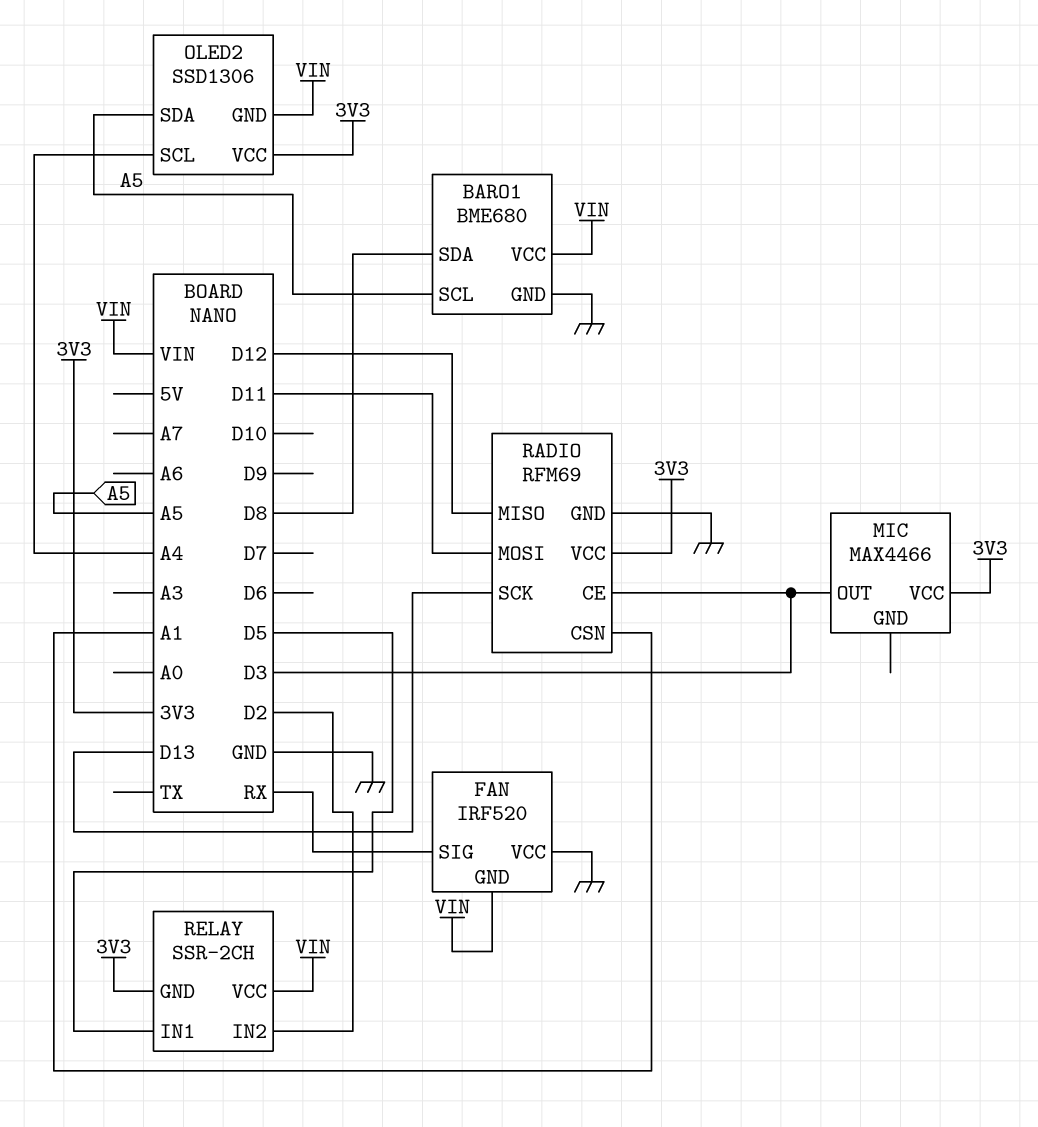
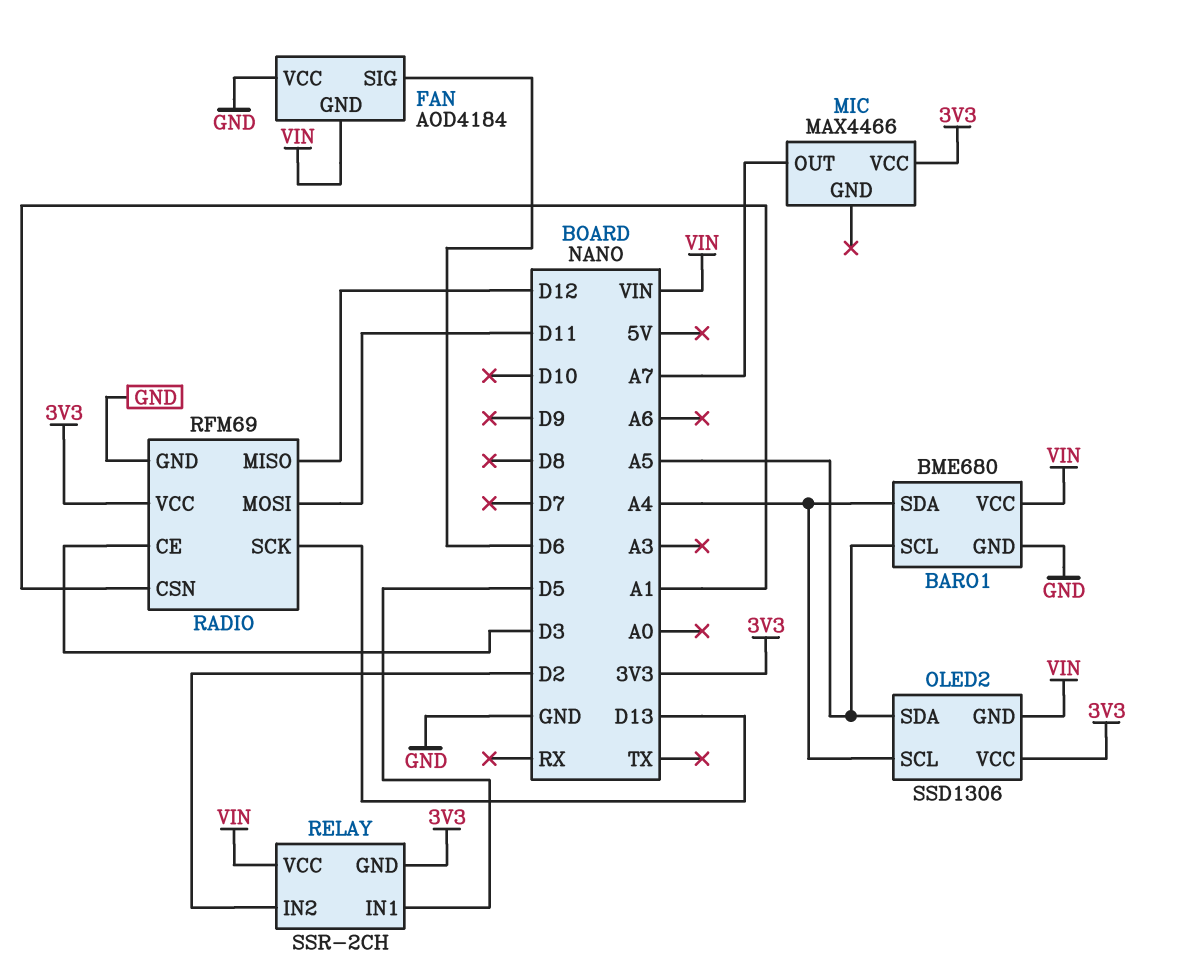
BARO1 pin SDA: D8 -> A4
FAN: IRF520 -> AOD4184
FAN pin SIG: RX -> D6
MIC pin OUT: D3 -> A7

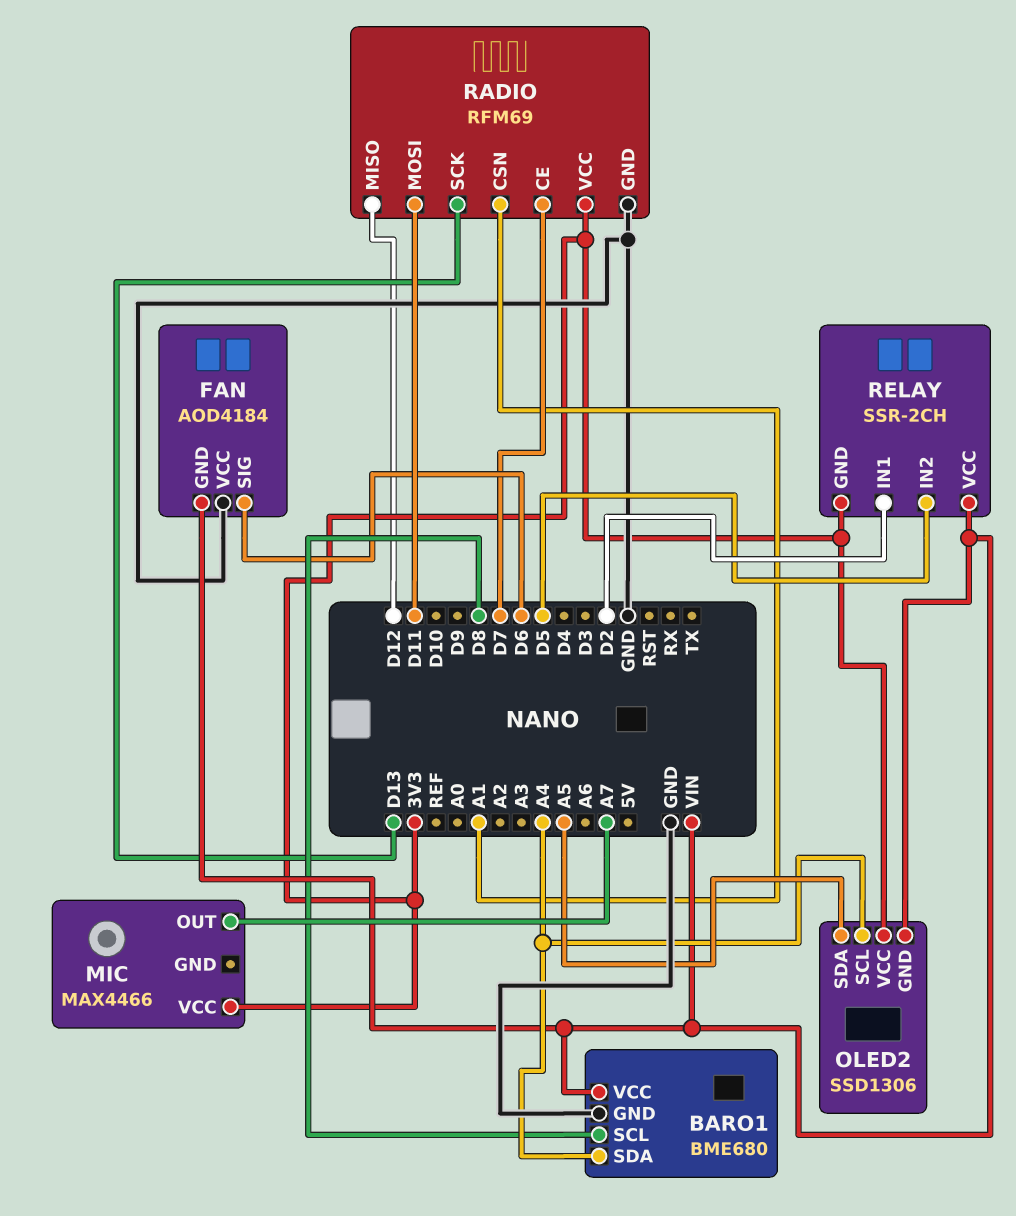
BARO1 pin SCL: A5 -> D8
RADIO pin CE: D3 -> D7
RELAY pin IN1: D5 -> D2
RELAY pin IN2: D2 -> D5

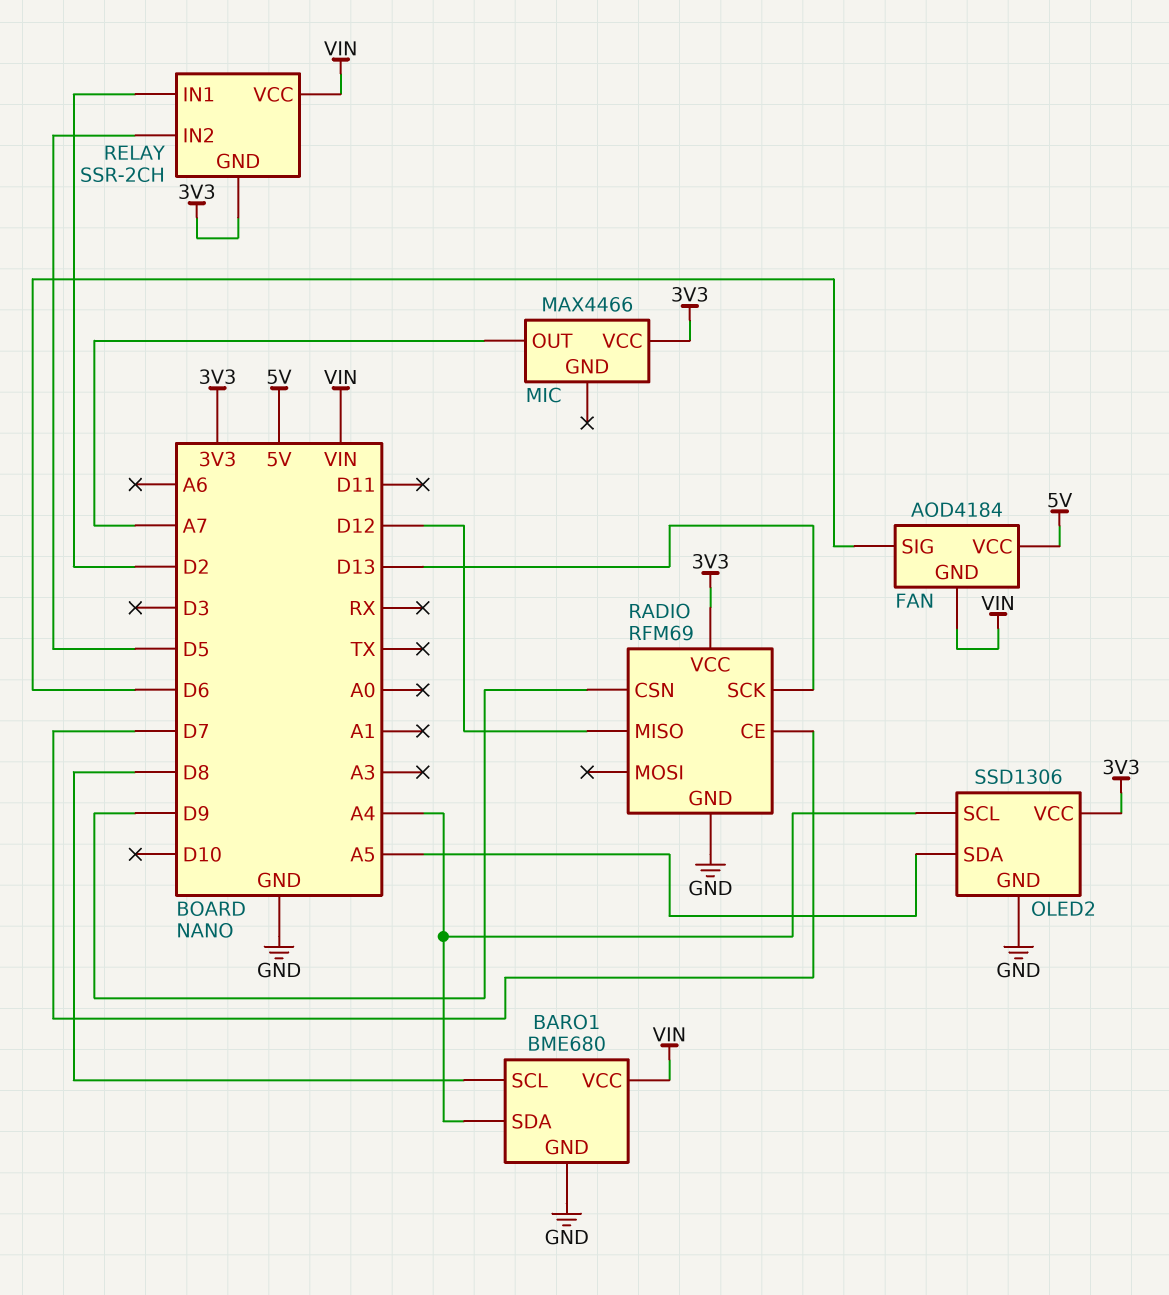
FAN pin VCC: GND -> 5V
OLED2 pin GND: VIN -> GND
RADIO pin CSN: A1 -> D9
RADIO pin MOSI: D11 -> none

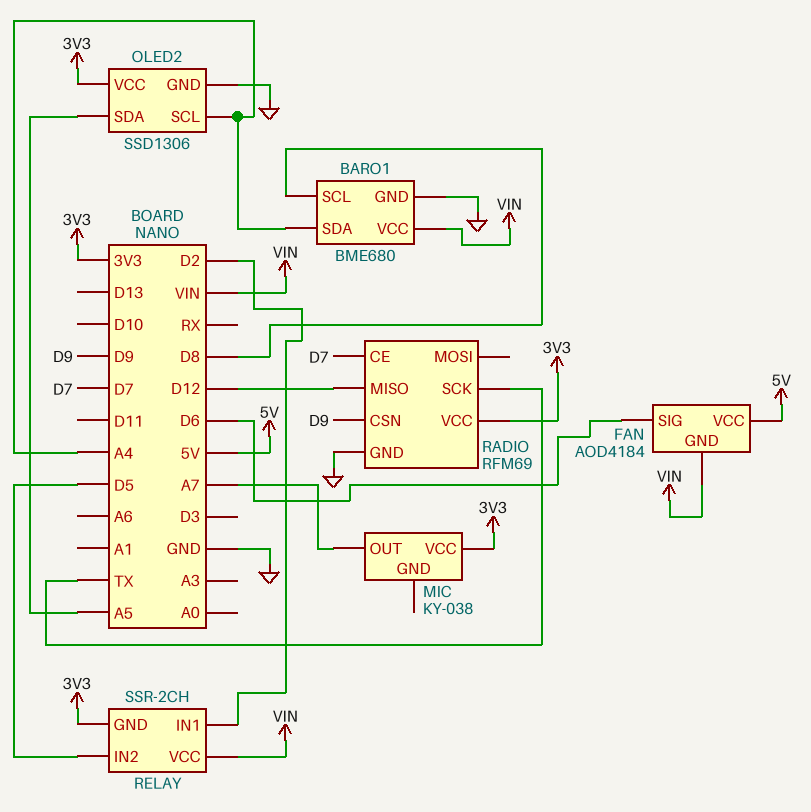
MIC: MAX4466 -> KY-038
RADIO pin SCK: D13 -> TX

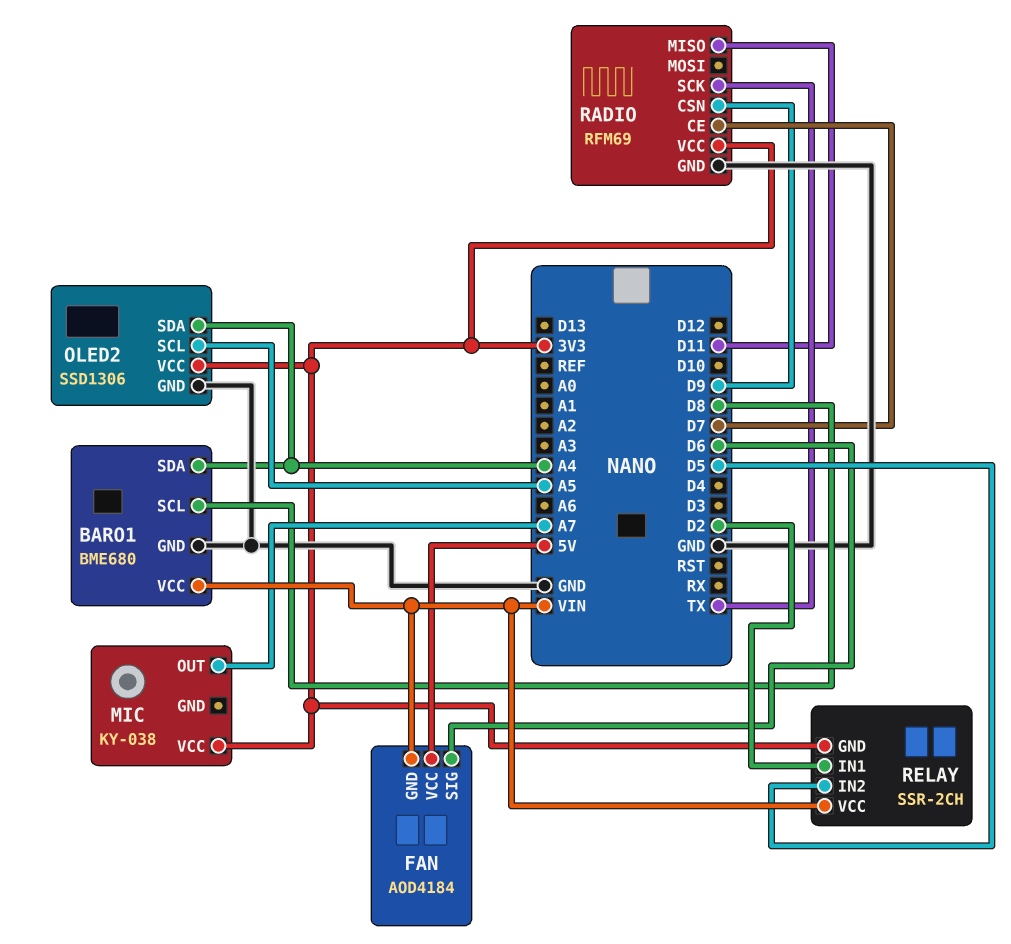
OLED2 pin SCL: A4 -> A5
OLED2 pin SDA: A5 -> A4
RADIO pin MISO: D12 -> D11

